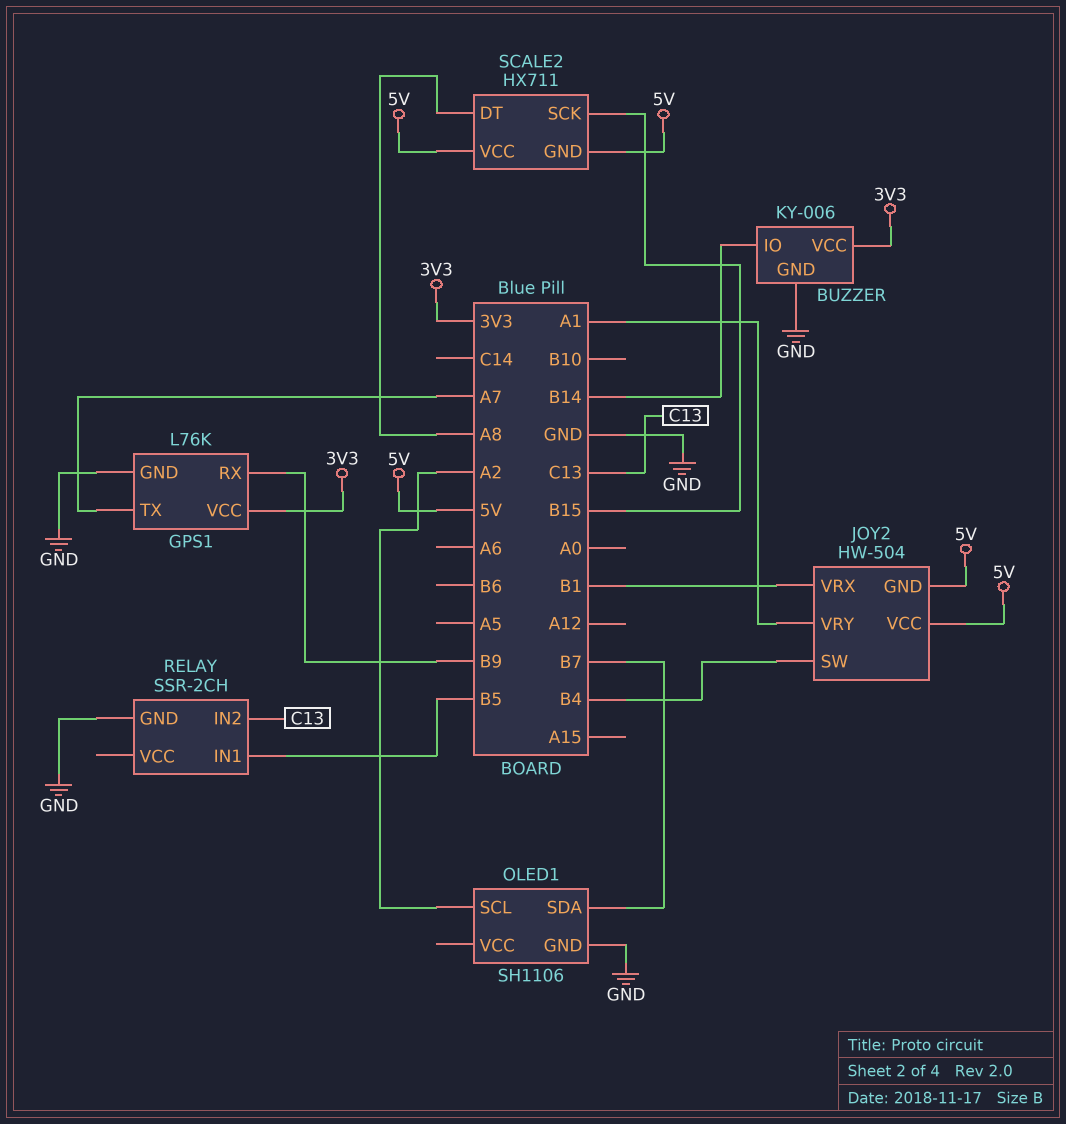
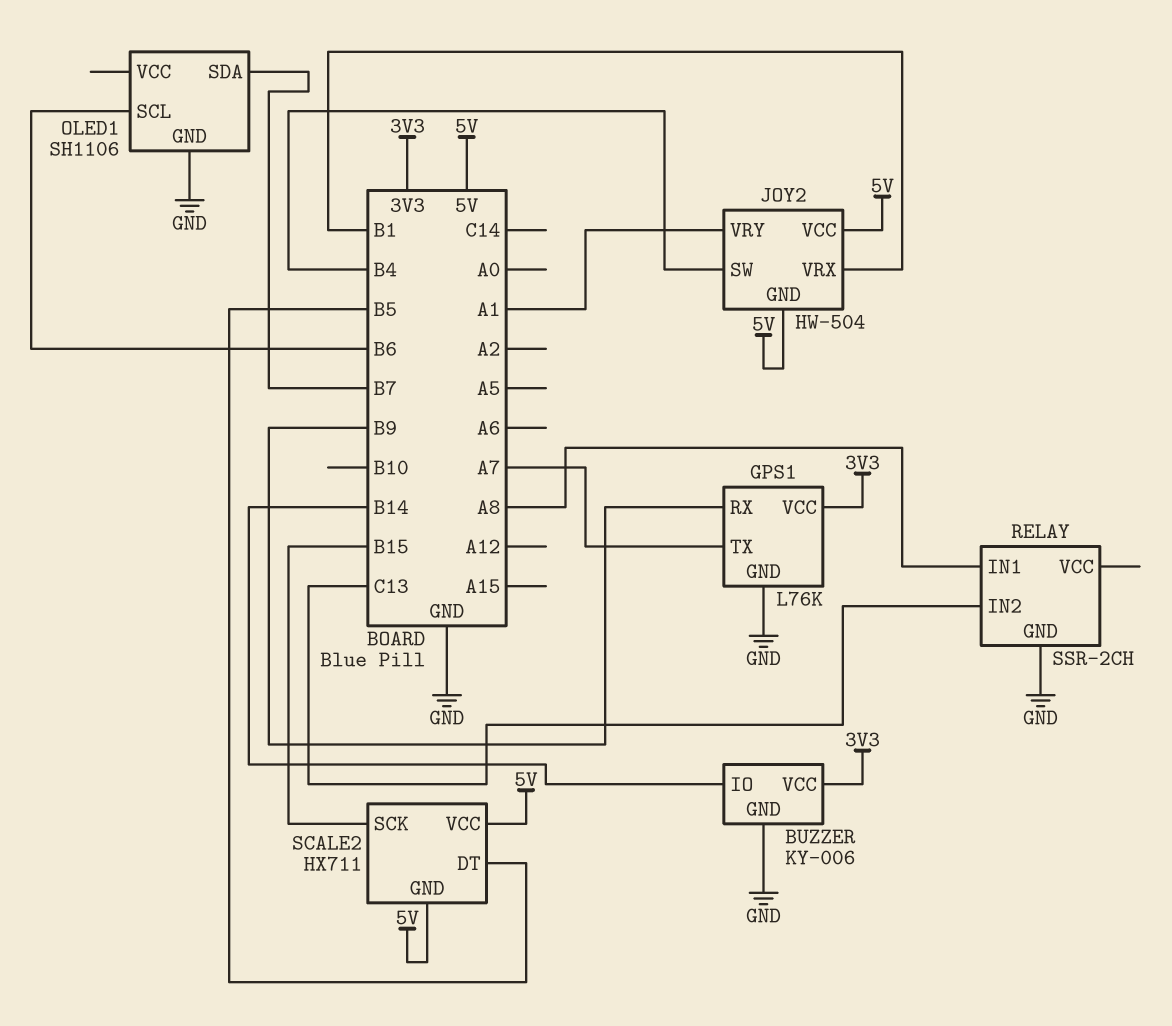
OLED1 pin SCL: A2 -> B6
RELAY pin IN1: B5 -> A8
SCALE2 pin DT: A8 -> B5

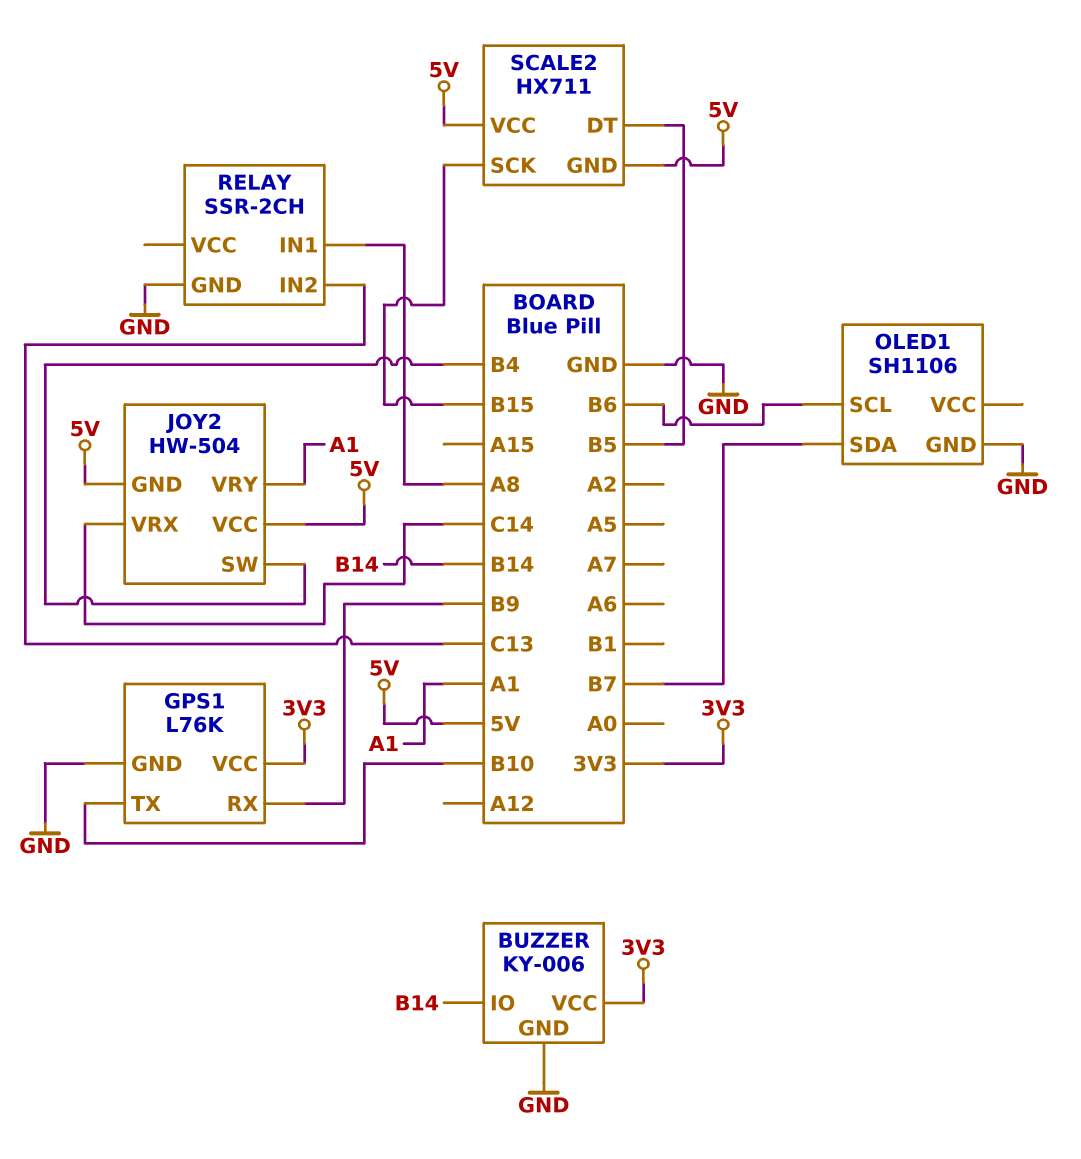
GPS1 pin TX: A7 -> B10
JOY2 pin VRX: B1 -> C14

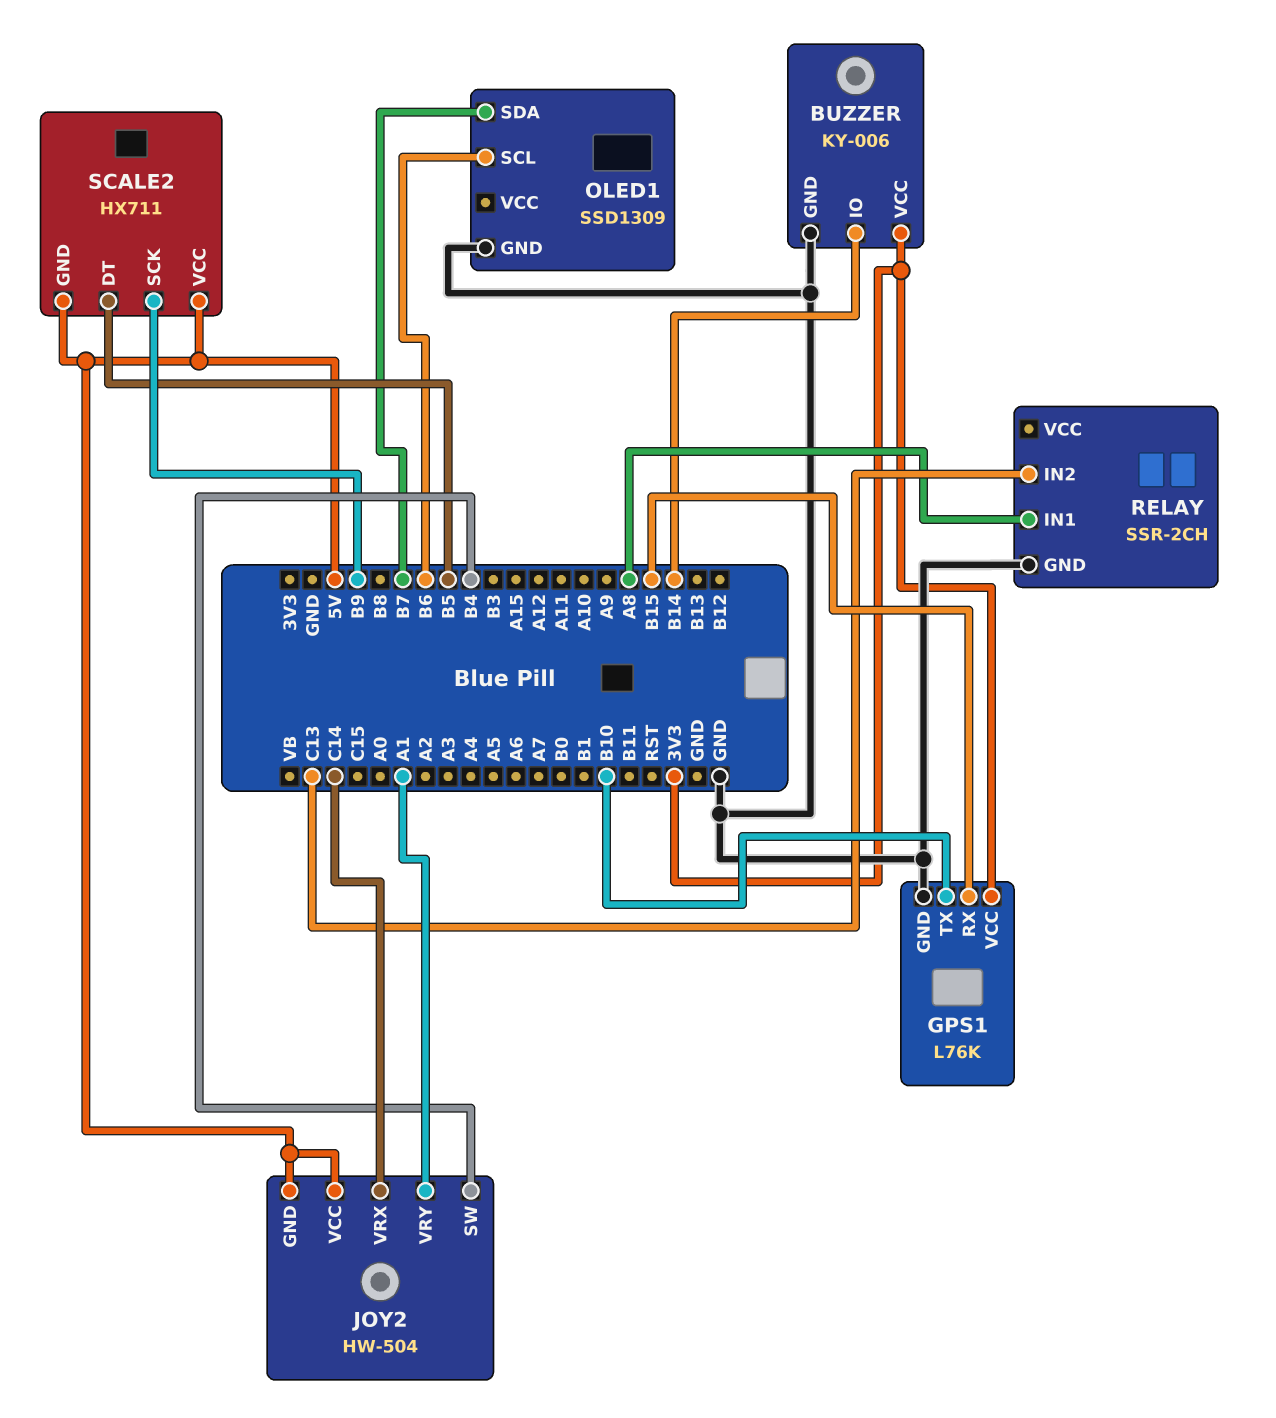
GPS1 pin RX: B9 -> B15
OLED1: SH1106 -> SSD1309
SCALE2 pin SCK: B15 -> B9

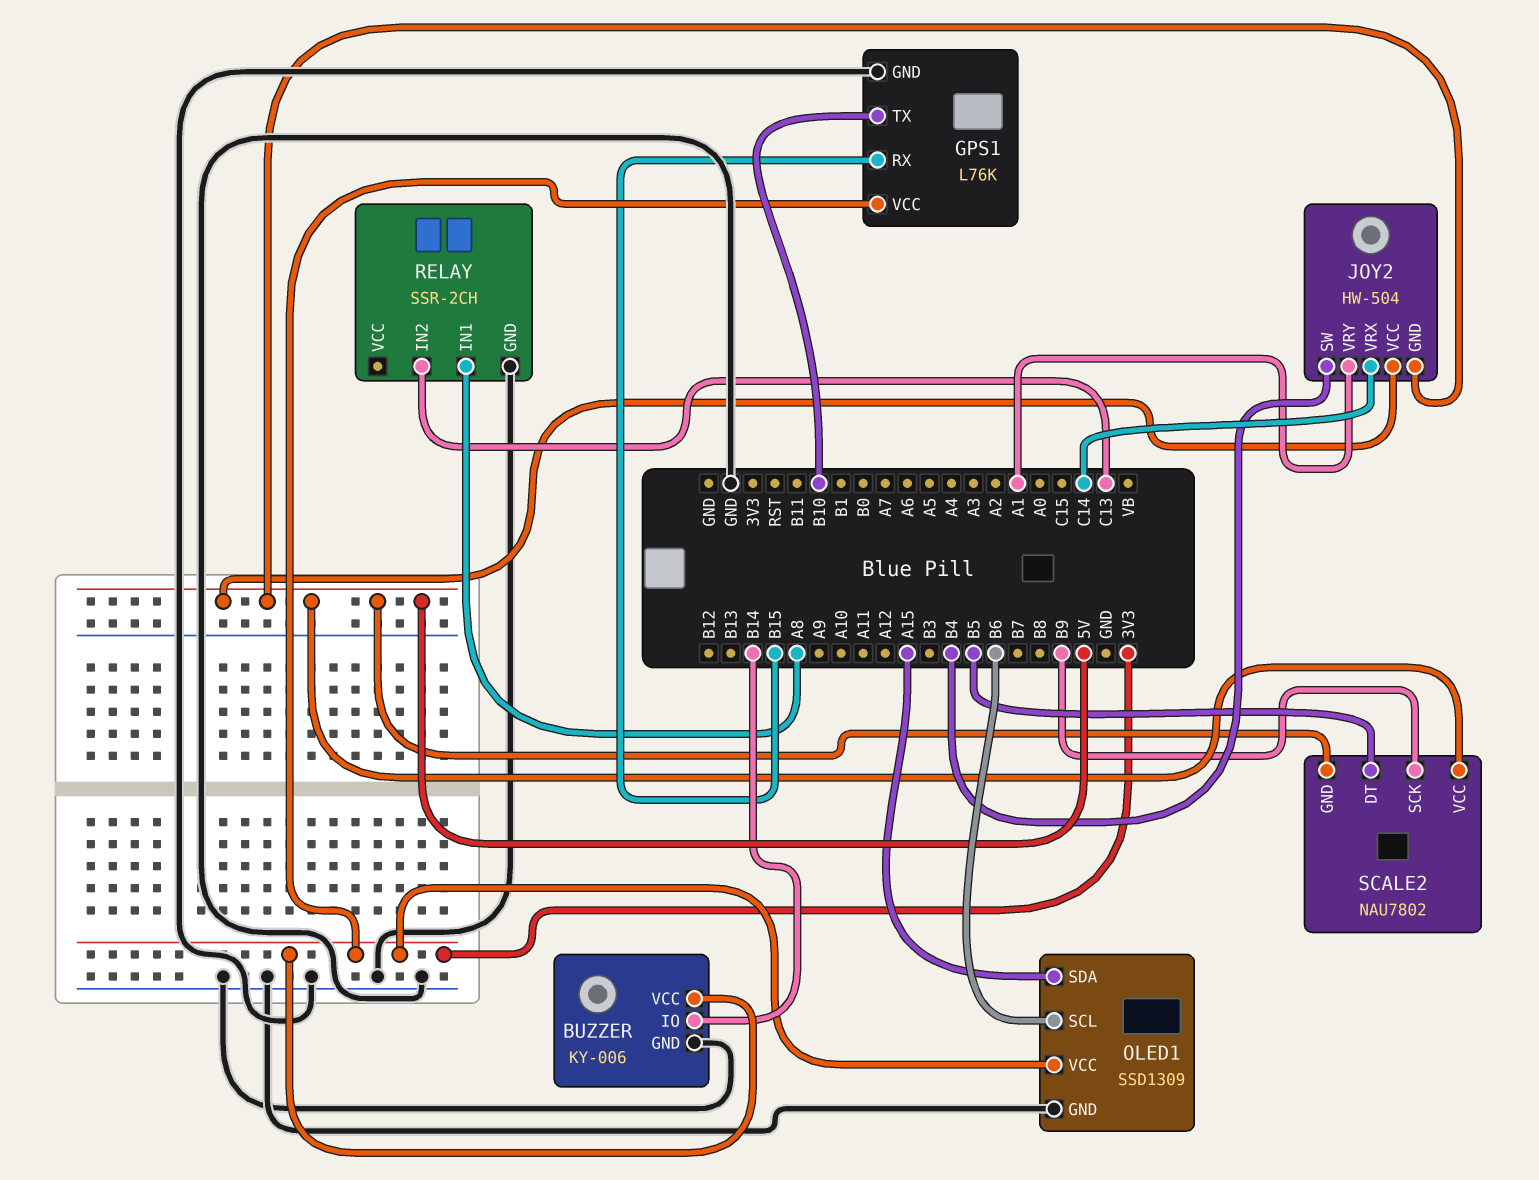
OLED1 pin SDA: B7 -> A15
OLED1 pin VCC: none -> 3V3
SCALE2: HX711 -> NAU7802

